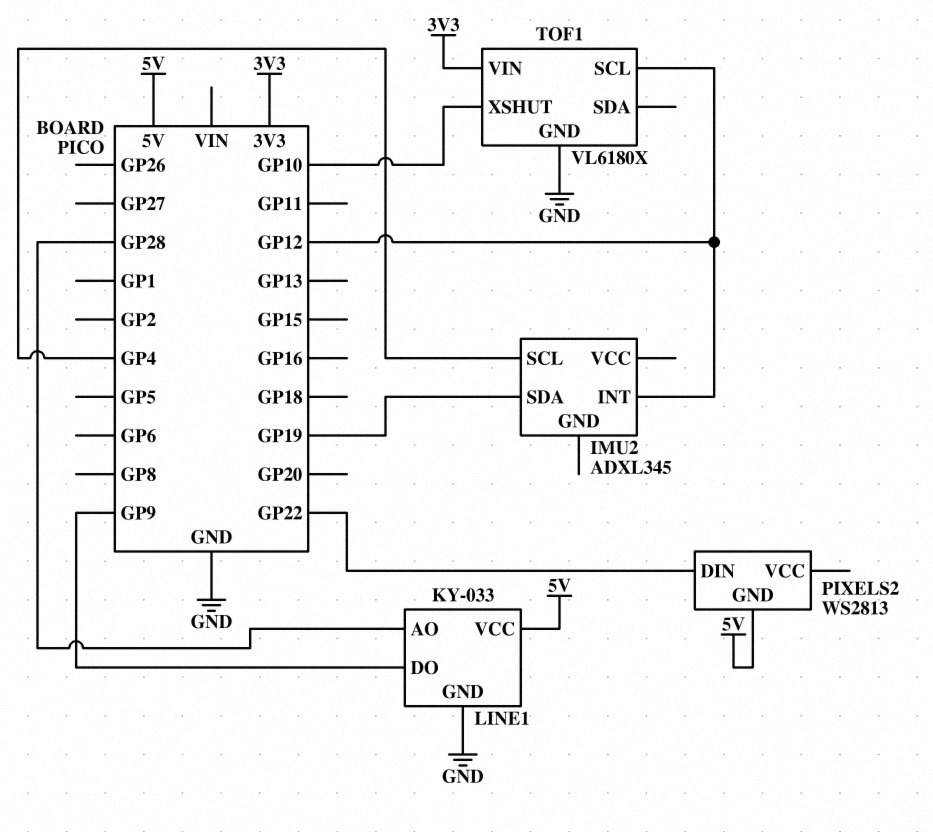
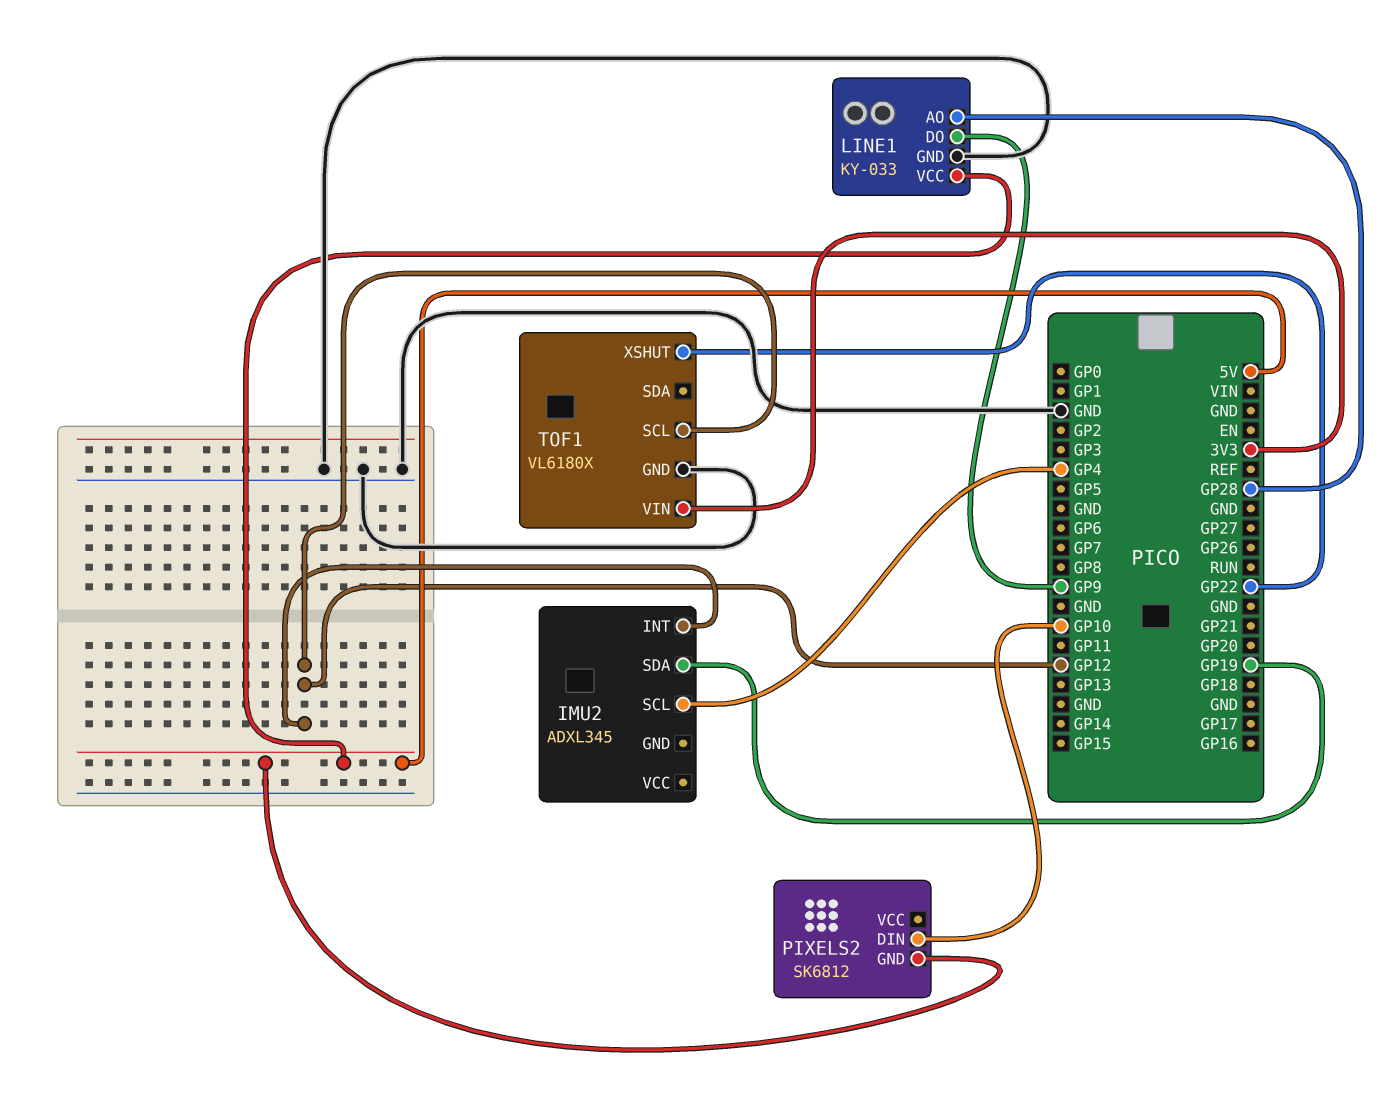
PIXELS2: WS2813 -> SK6812
PIXELS2 pin DIN: GP22 -> GP10
TOF1 pin XSHUT: GP10 -> GP22

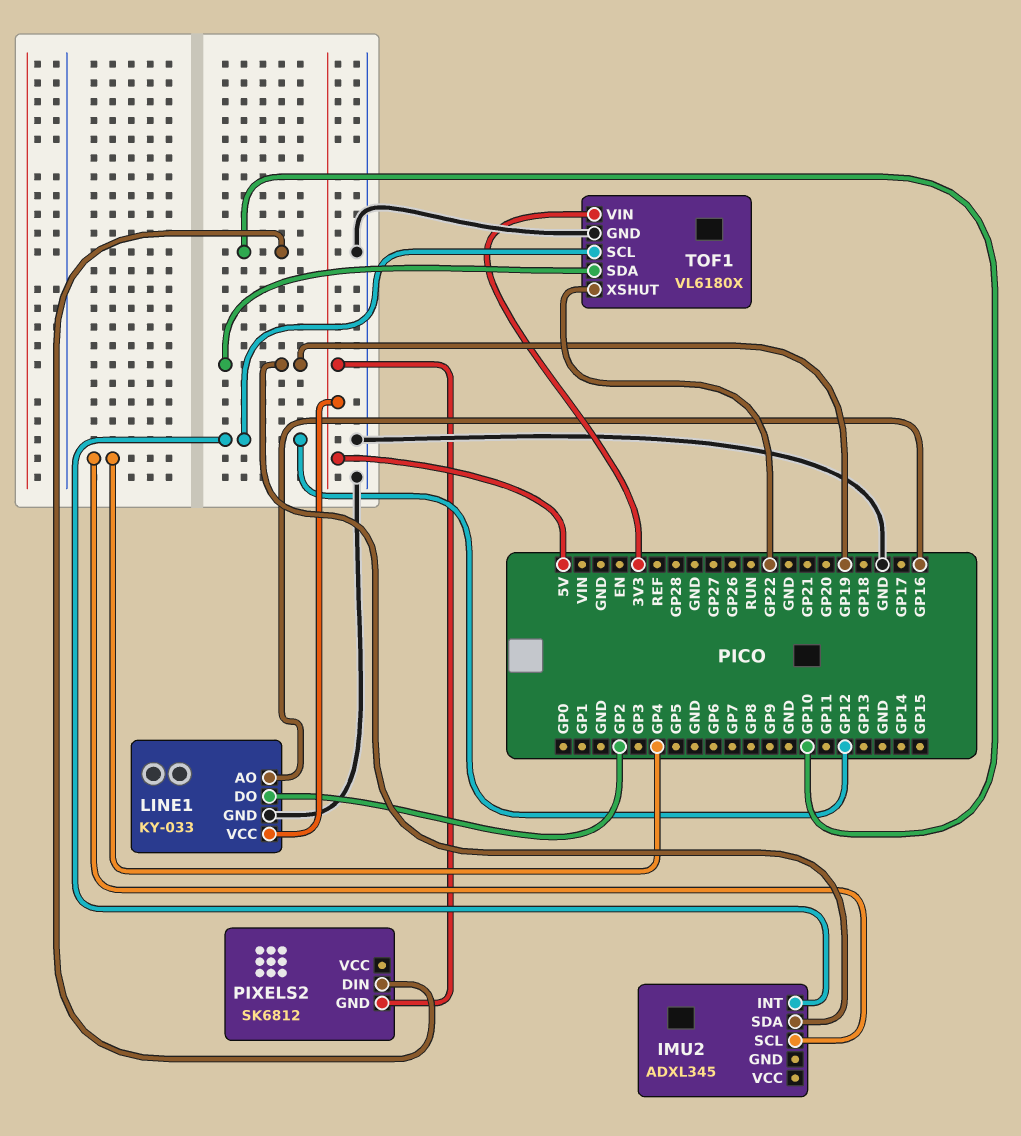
LINE1 pin AO: GP28 -> GP16
LINE1 pin DO: GP9 -> GP2
TOF1 pin SDA: none -> GP19

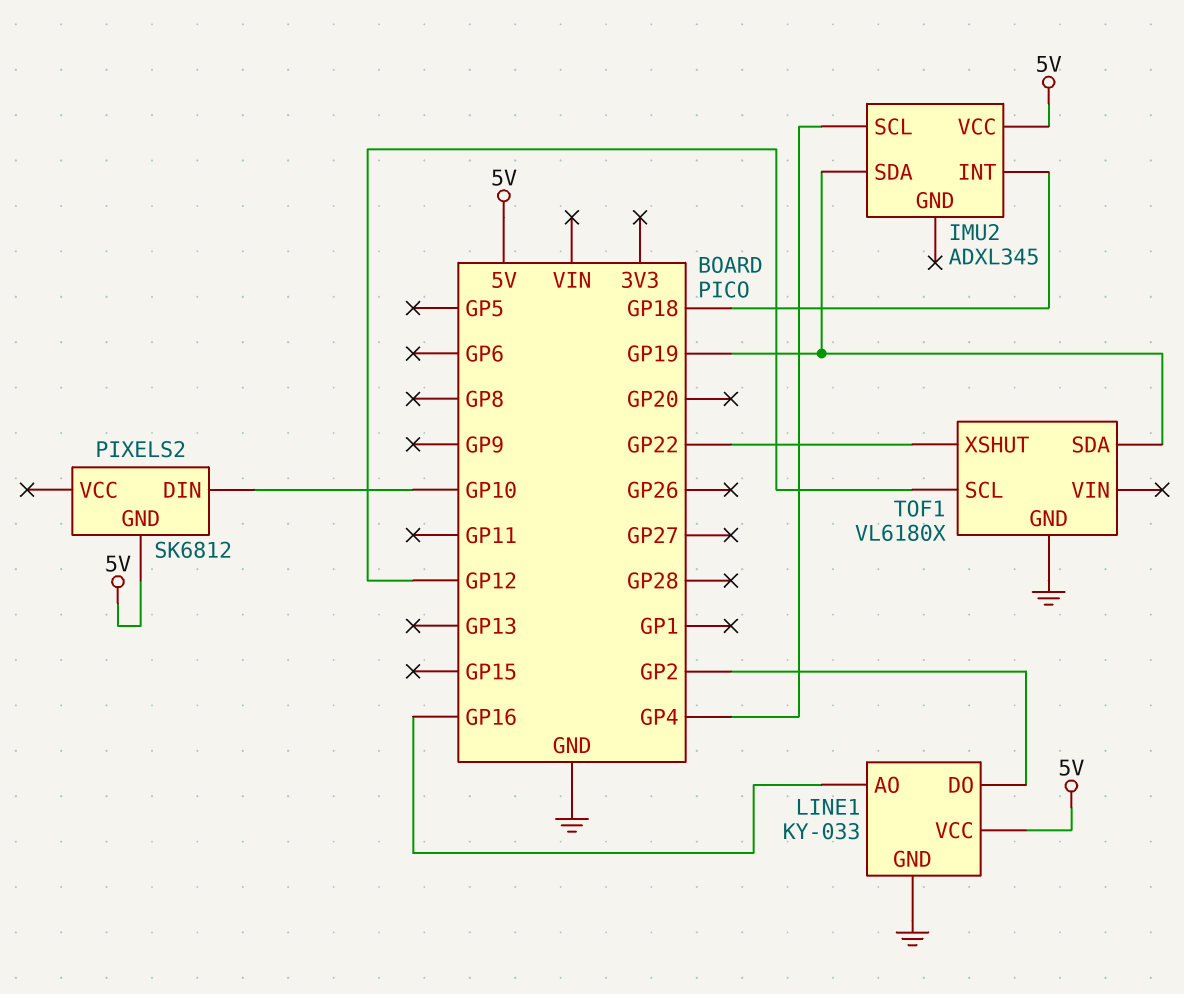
IMU2 pin INT: GP12 -> GP18
IMU2 pin VCC: none -> 5V
TOF1 pin VIN: 3V3 -> none

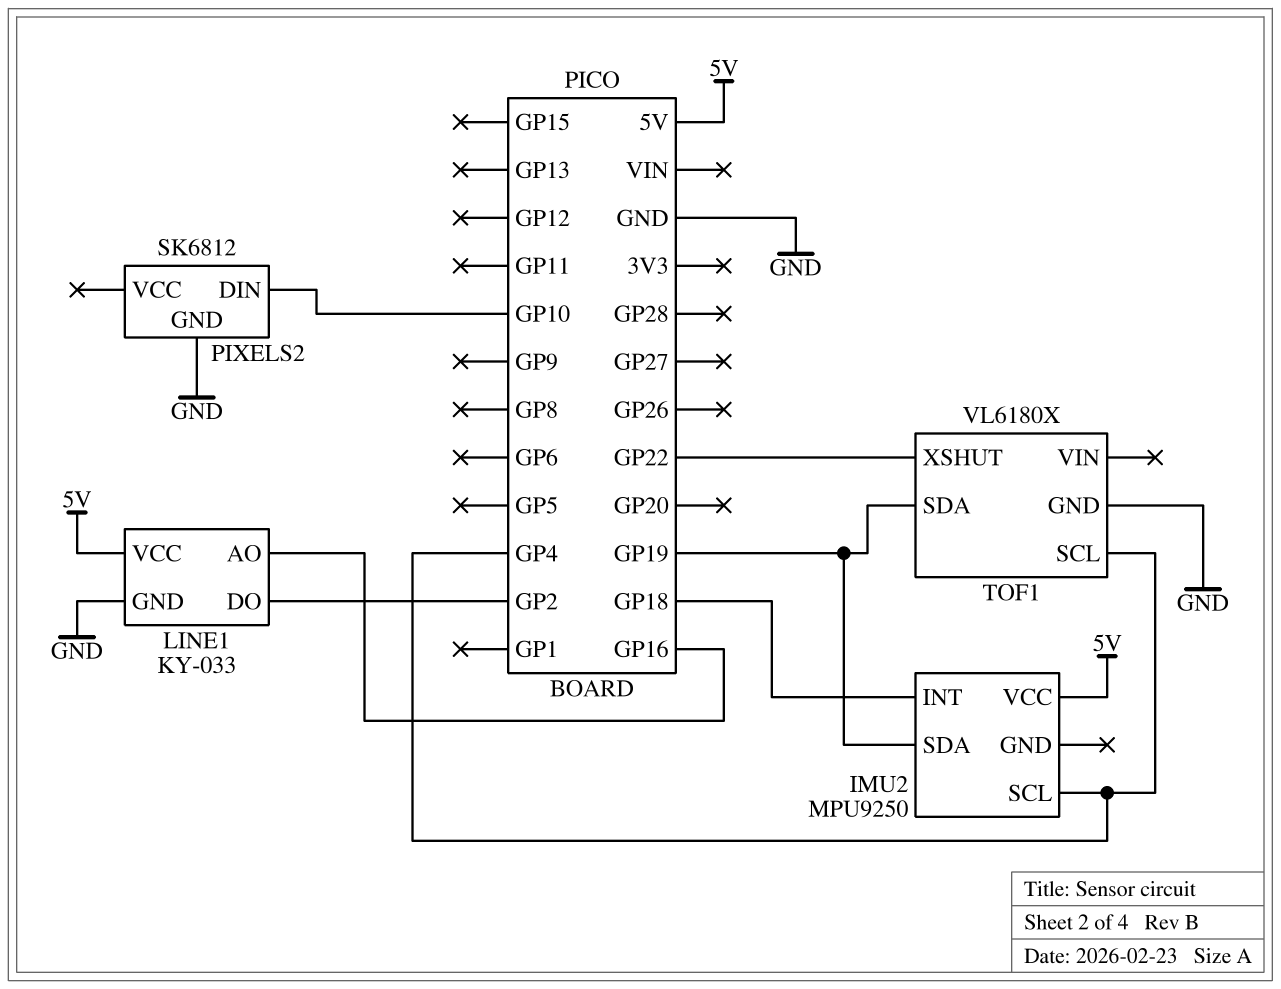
IMU2: ADXL345 -> MPU9250
PIXELS2 pin GND: 5V -> GND
TOF1 pin SCL: GP12 -> GP4

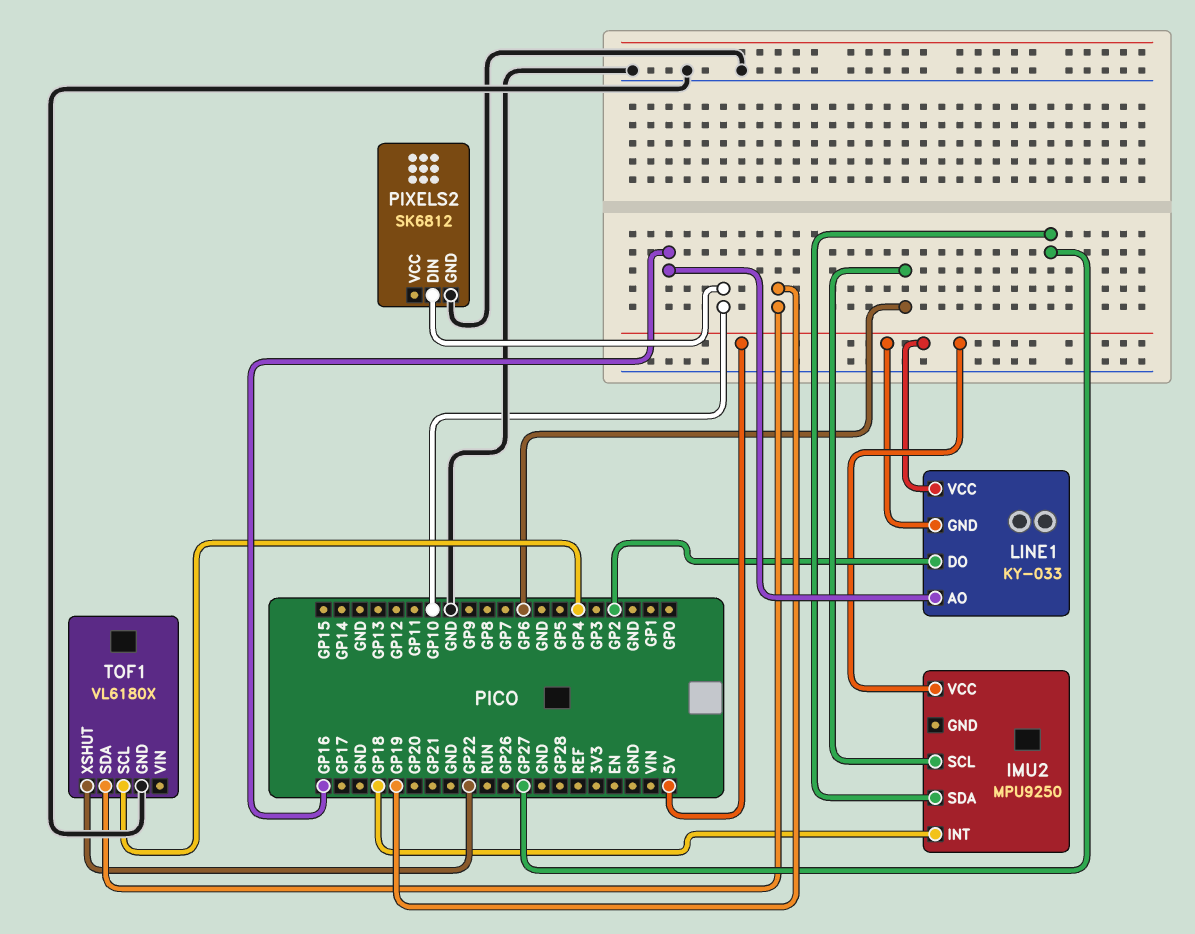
IMU2 pin SCL: GP4 -> GP6
IMU2 pin SDA: GP19 -> GP27
LINE1 pin GND: GND -> 5V

